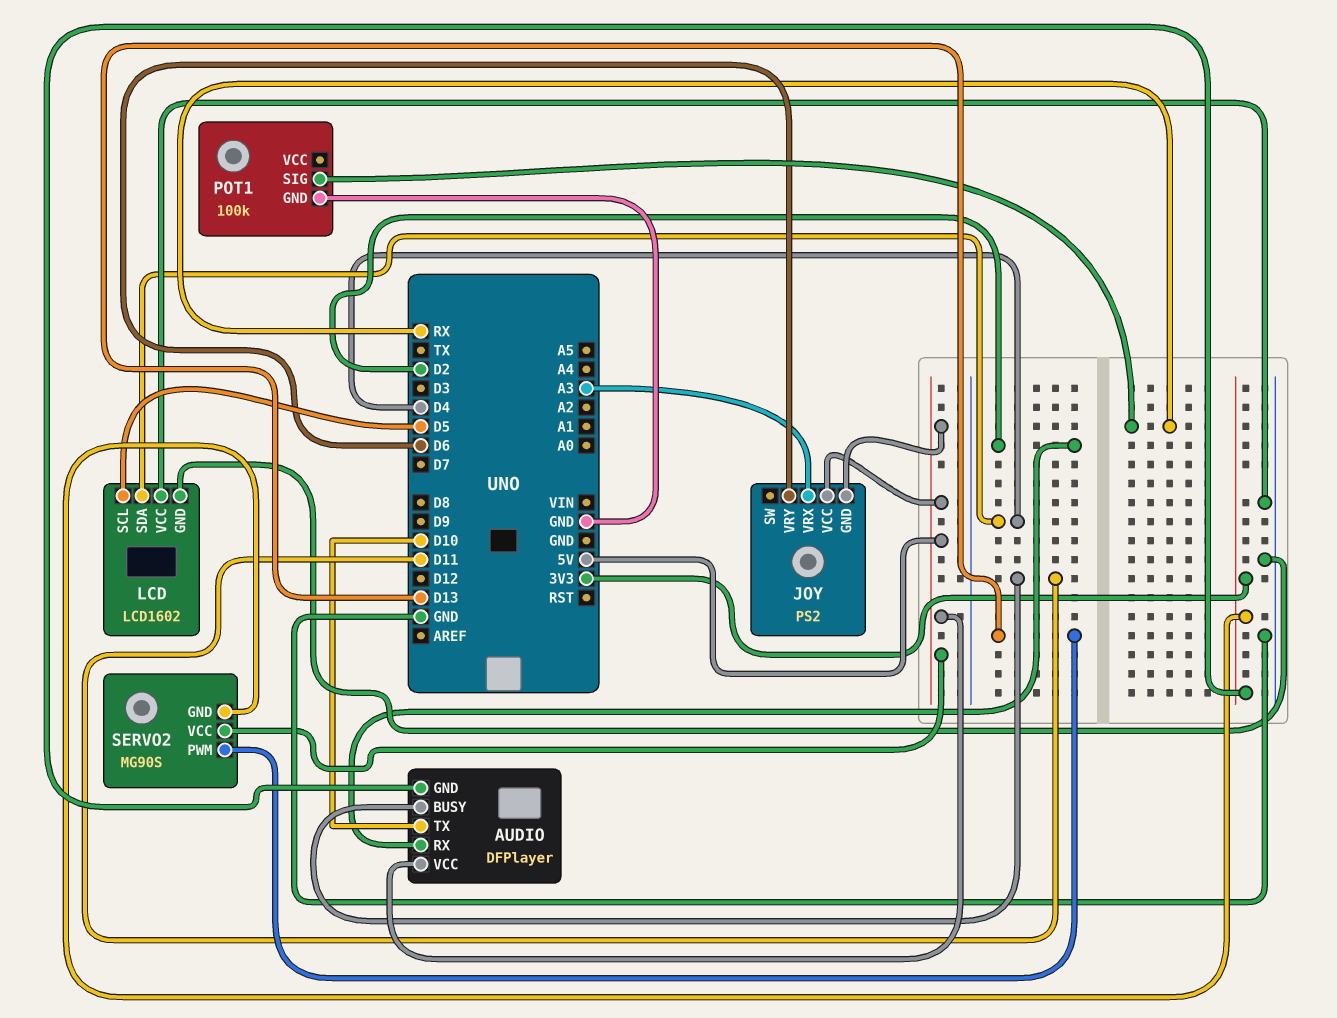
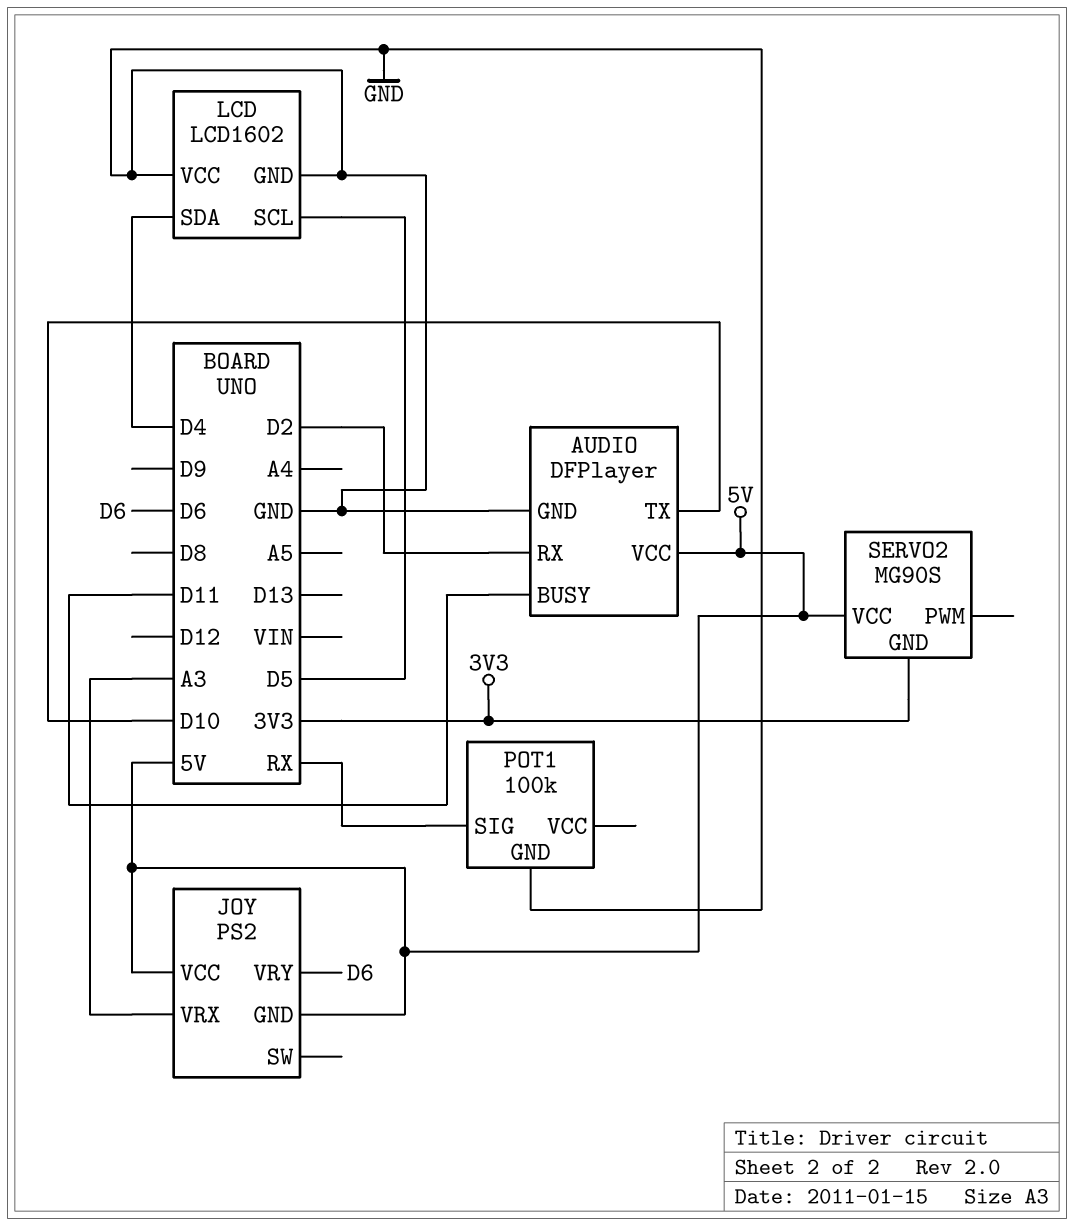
AUDIO pin GND: 3V3 -> GND
SERVO2 pin PWM: D13 -> none

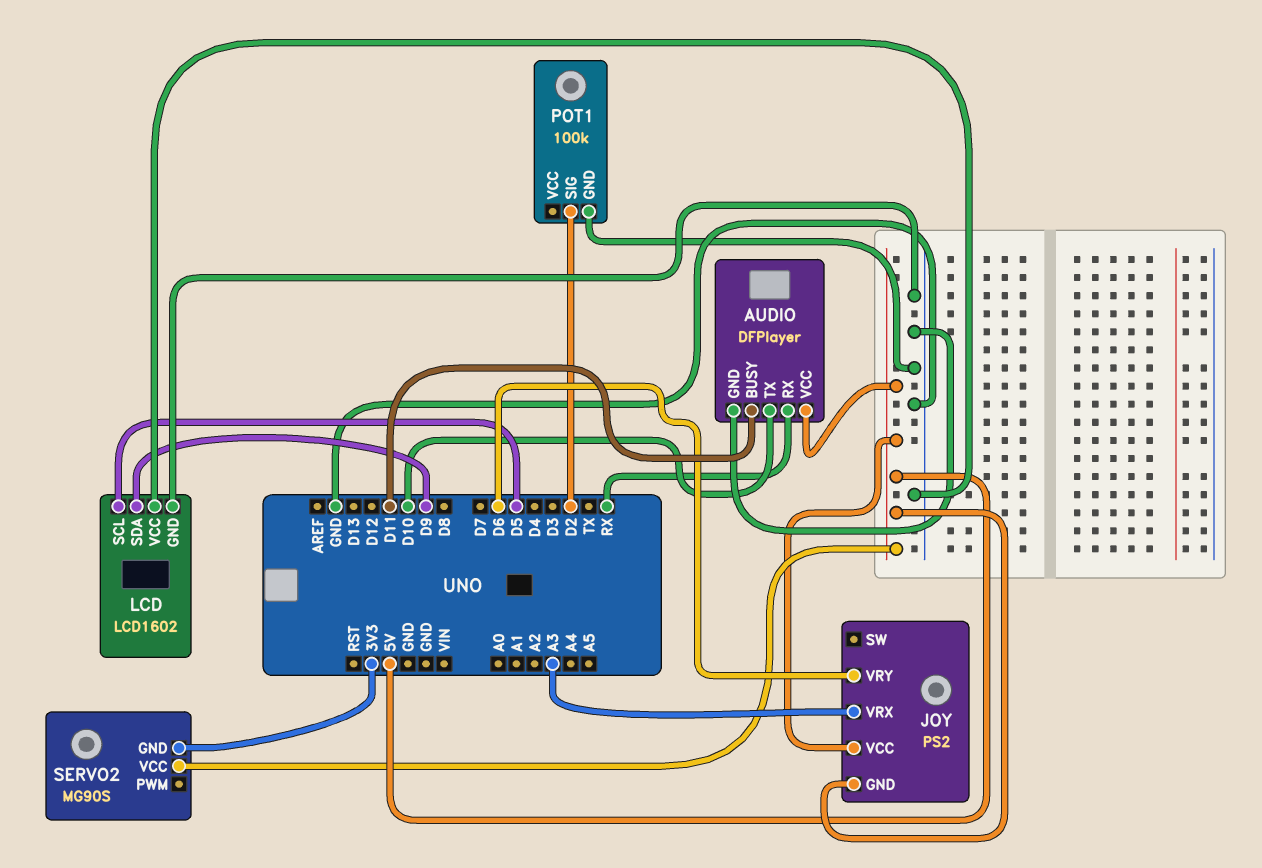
AUDIO pin RX: D2 -> RX
LCD pin SDA: D4 -> D9
POT1 pin SIG: RX -> D2

